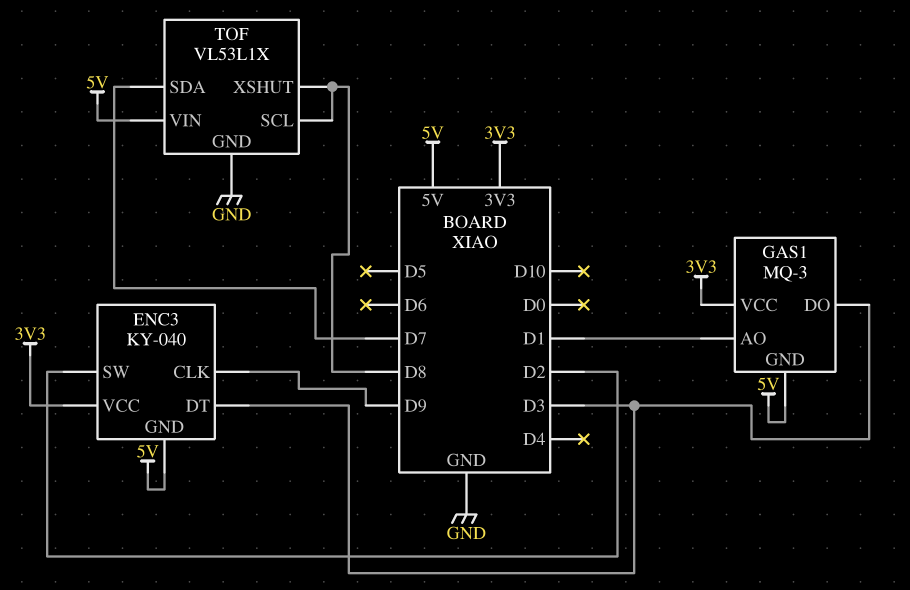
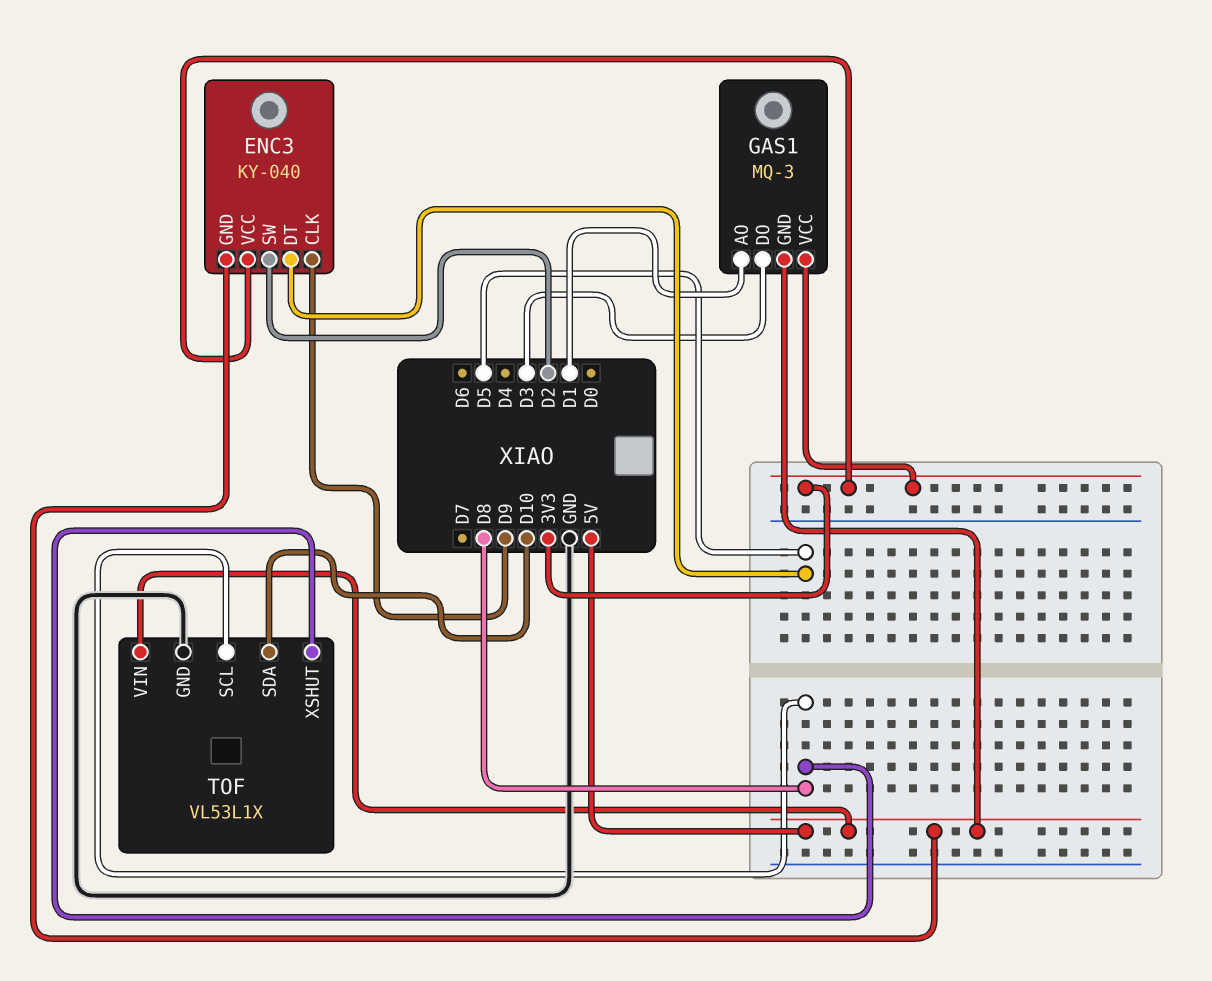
ENC3 pin DT: D3 -> D5
TOF pin SDA: D7 -> D10

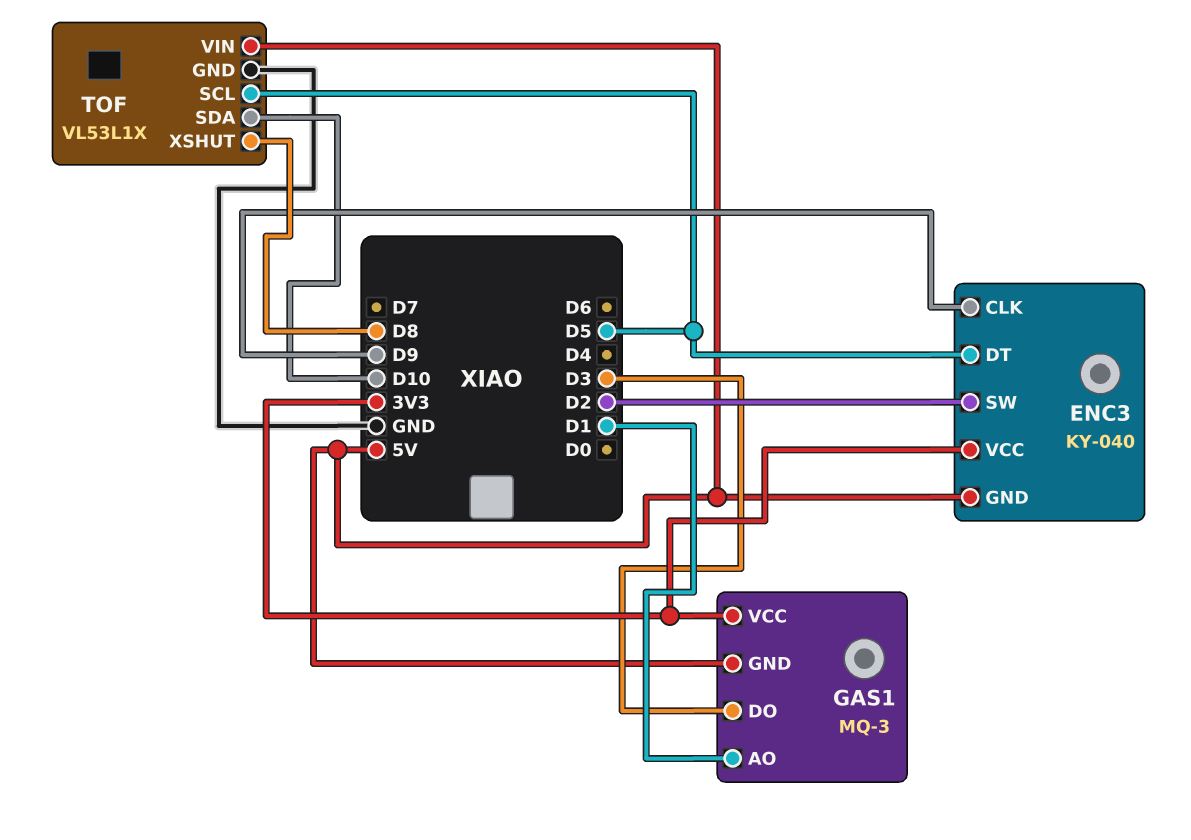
TOF pin SCL: D8 -> D5

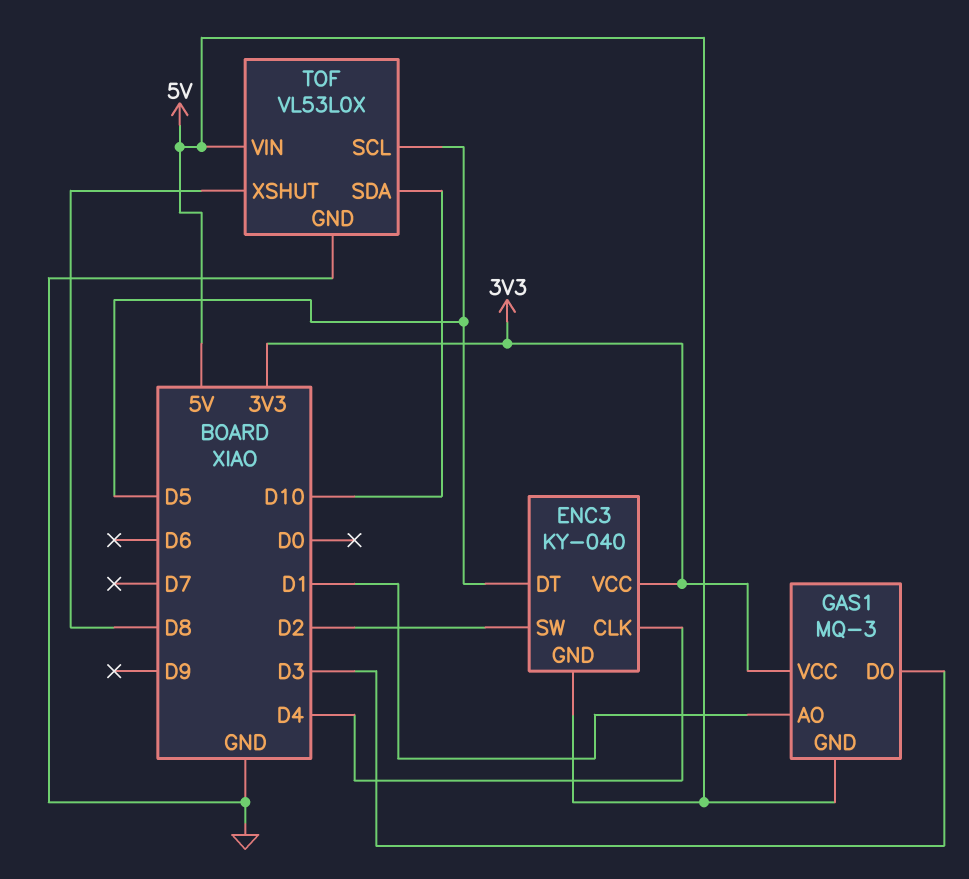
ENC3 pin CLK: D9 -> D4
TOF: VL53L1X -> VL53L0X

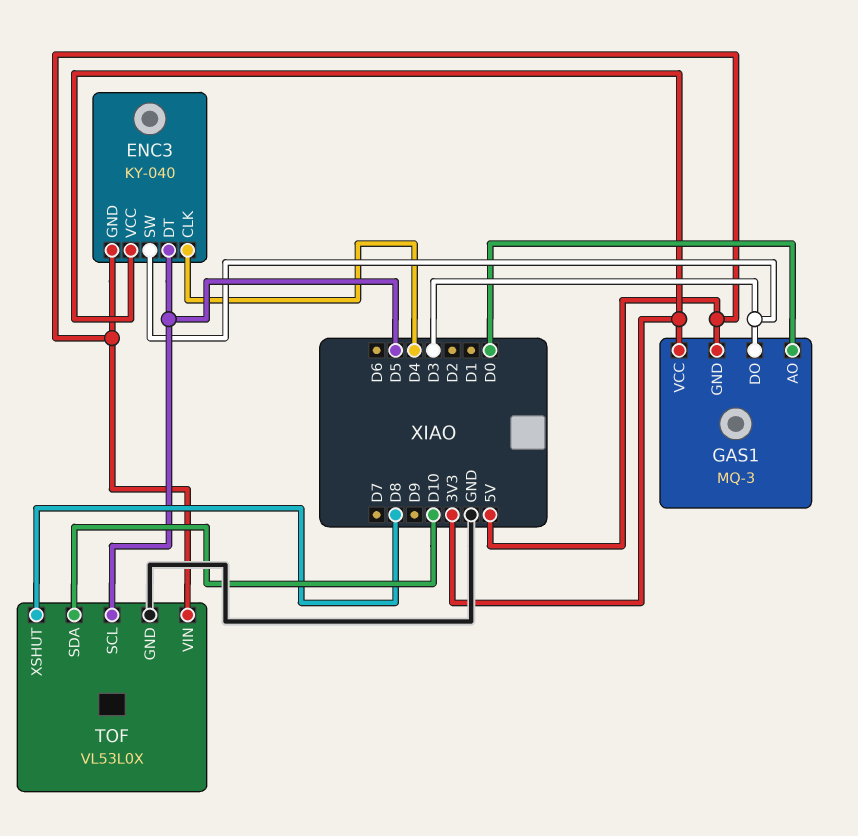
ENC3 pin SW: D2 -> D3
GAS1 pin AO: D1 -> D0

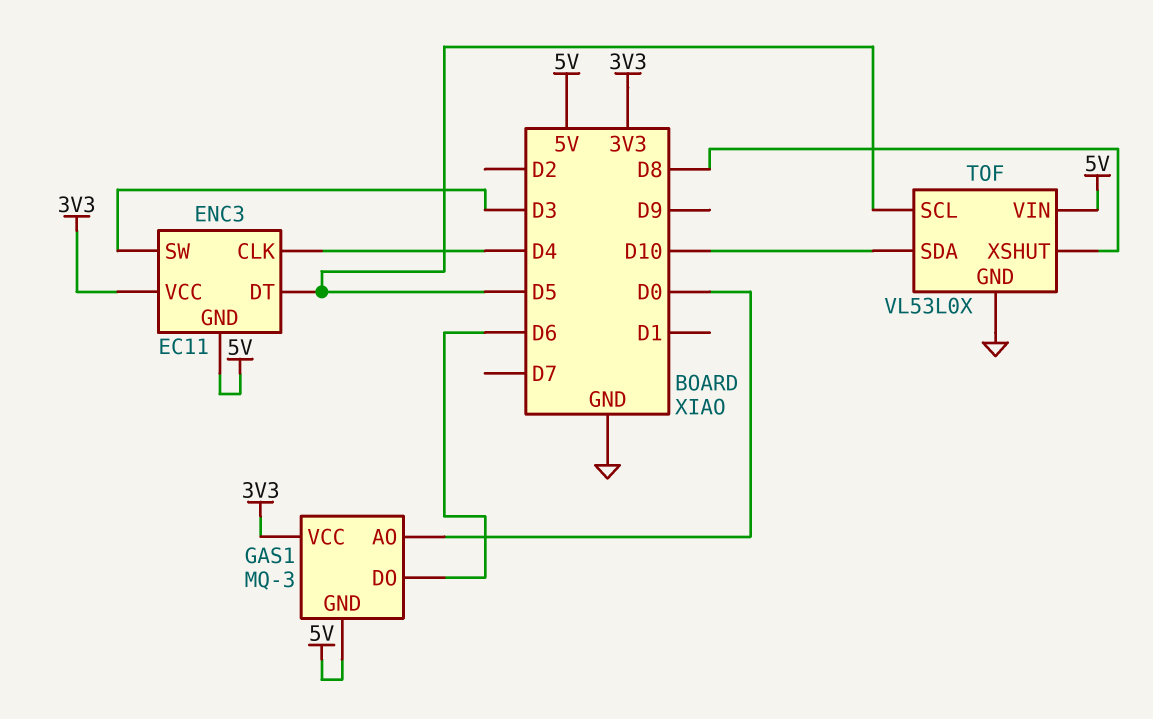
ENC3: KY-040 -> EC11
GAS1 pin DO: D3 -> D6

